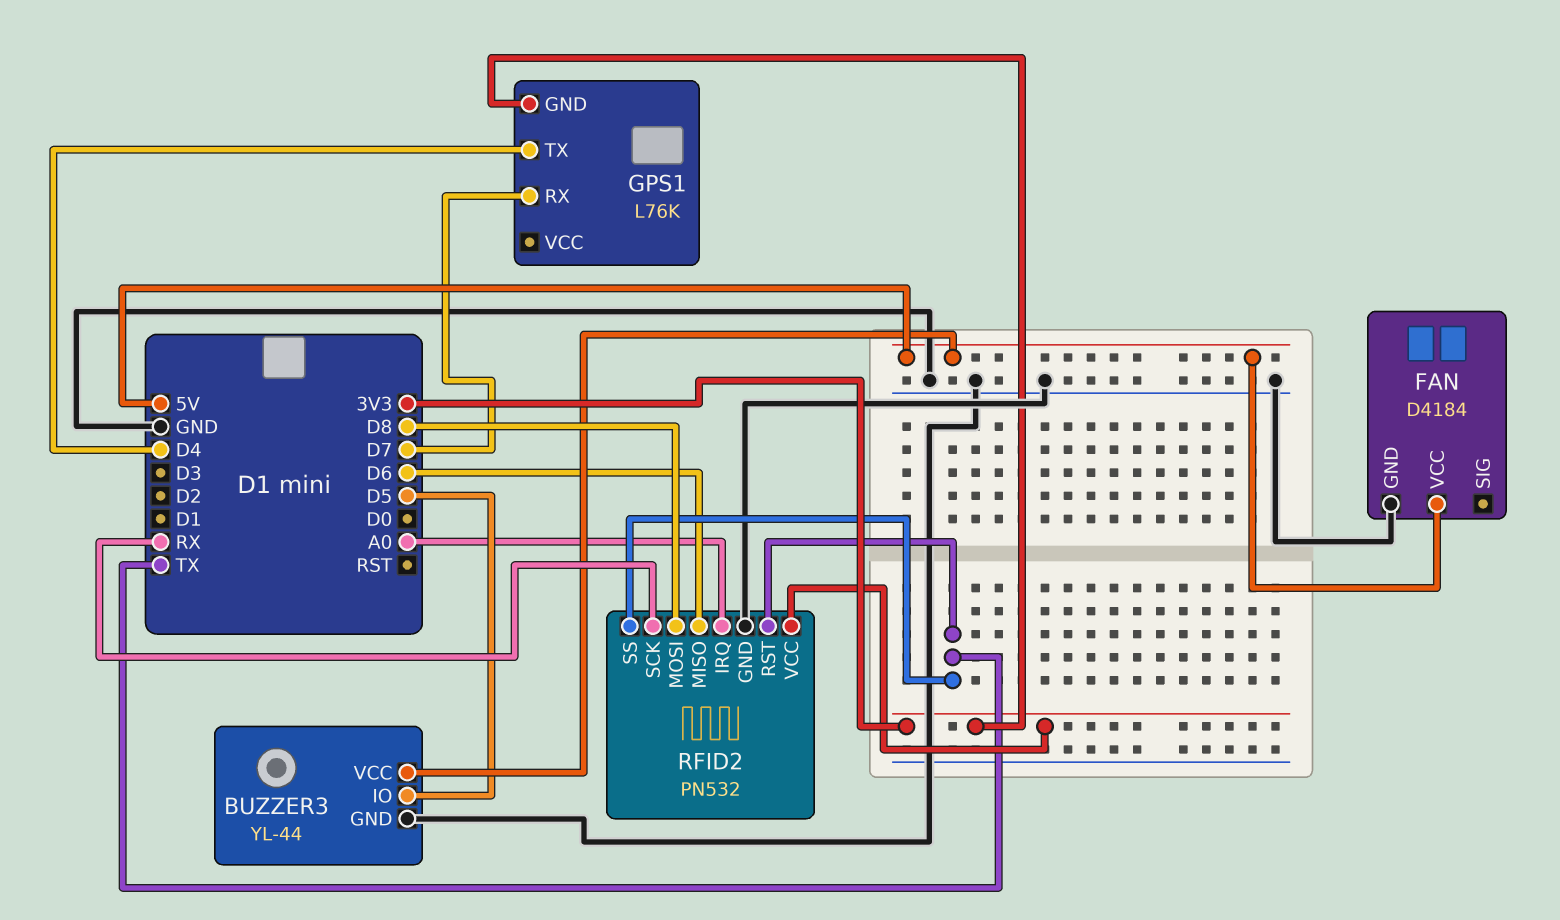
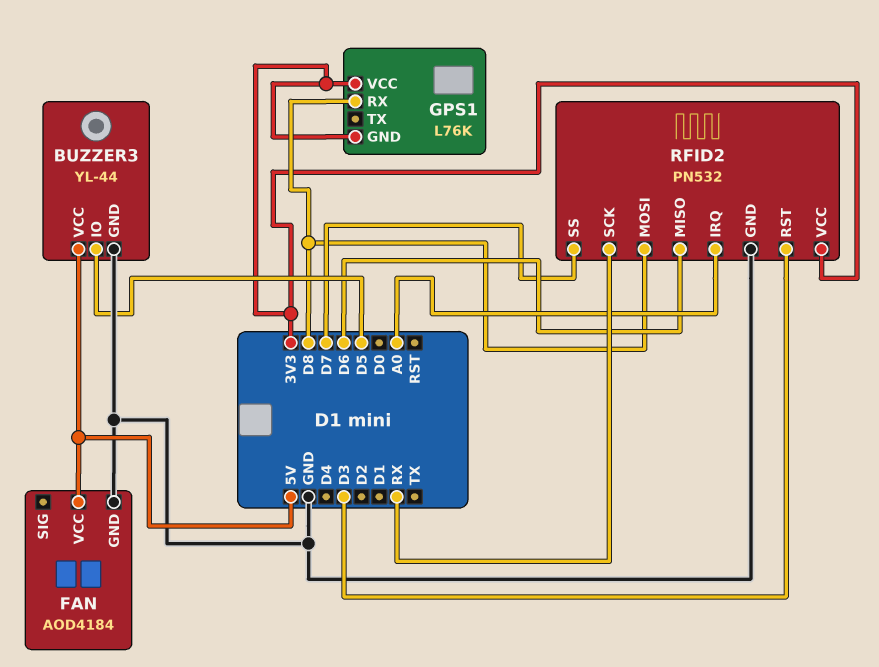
FAN: D4184 -> AOD4184
GPS1 pin RX: D7 -> D8
GPS1 pin TX: D4 -> none
GPS1 pin VCC: none -> 3V3
RFID2 pin RST: TX -> D3
RFID2 pin SS: TX -> D7

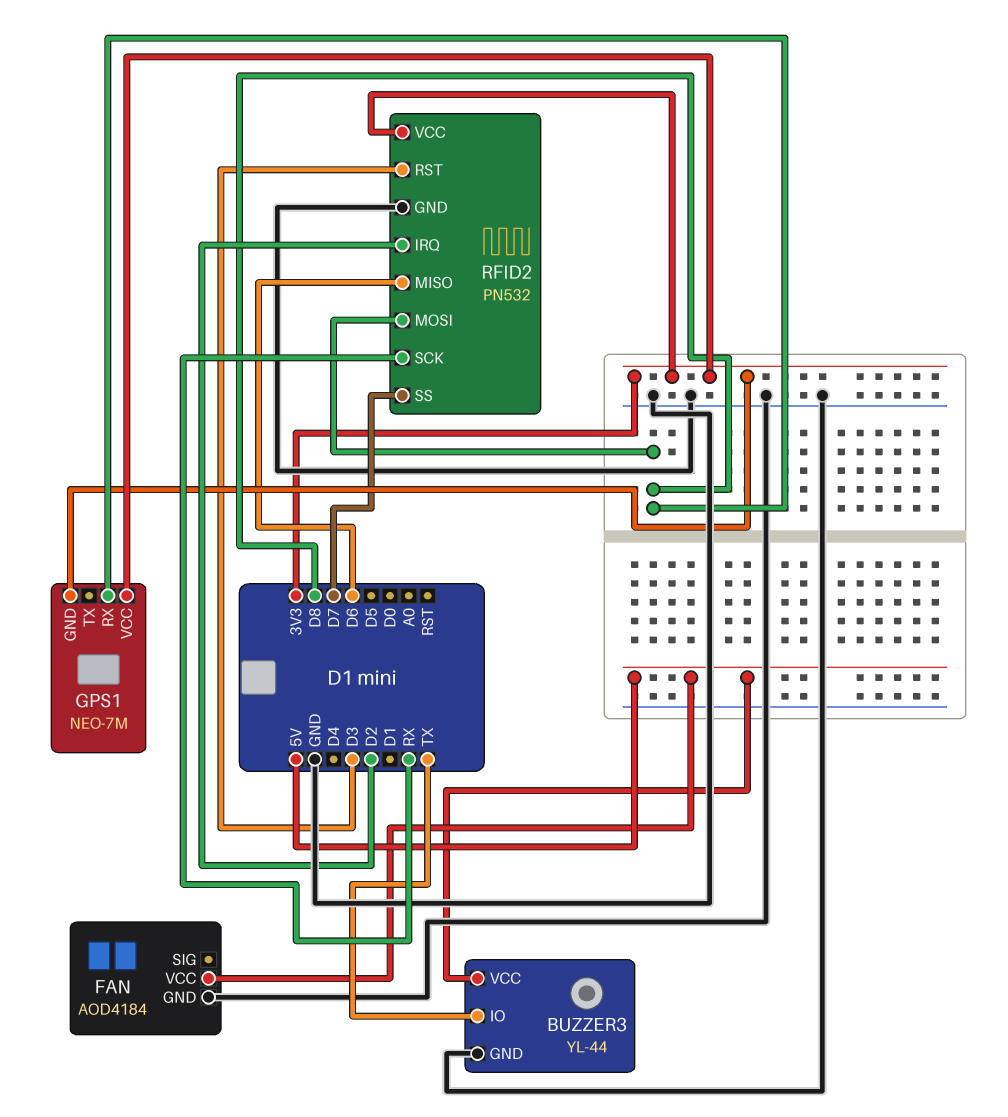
BUZZER3 pin IO: D5 -> TX
GPS1: L76K -> NEO-7M
RFID2 pin IRQ: A0 -> D2

